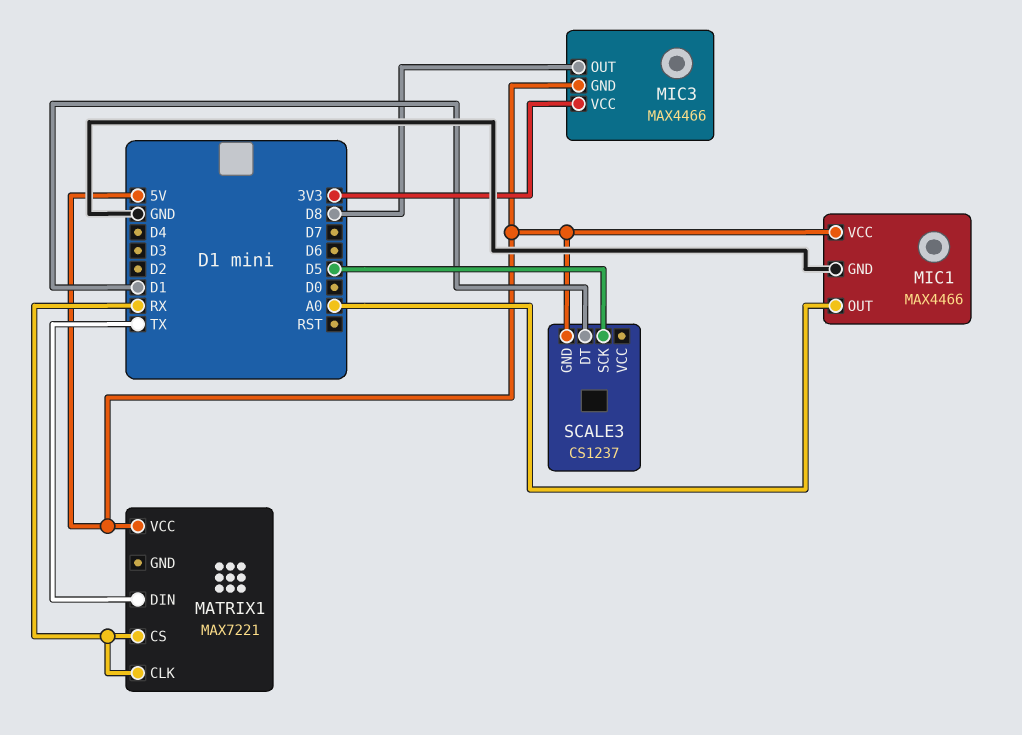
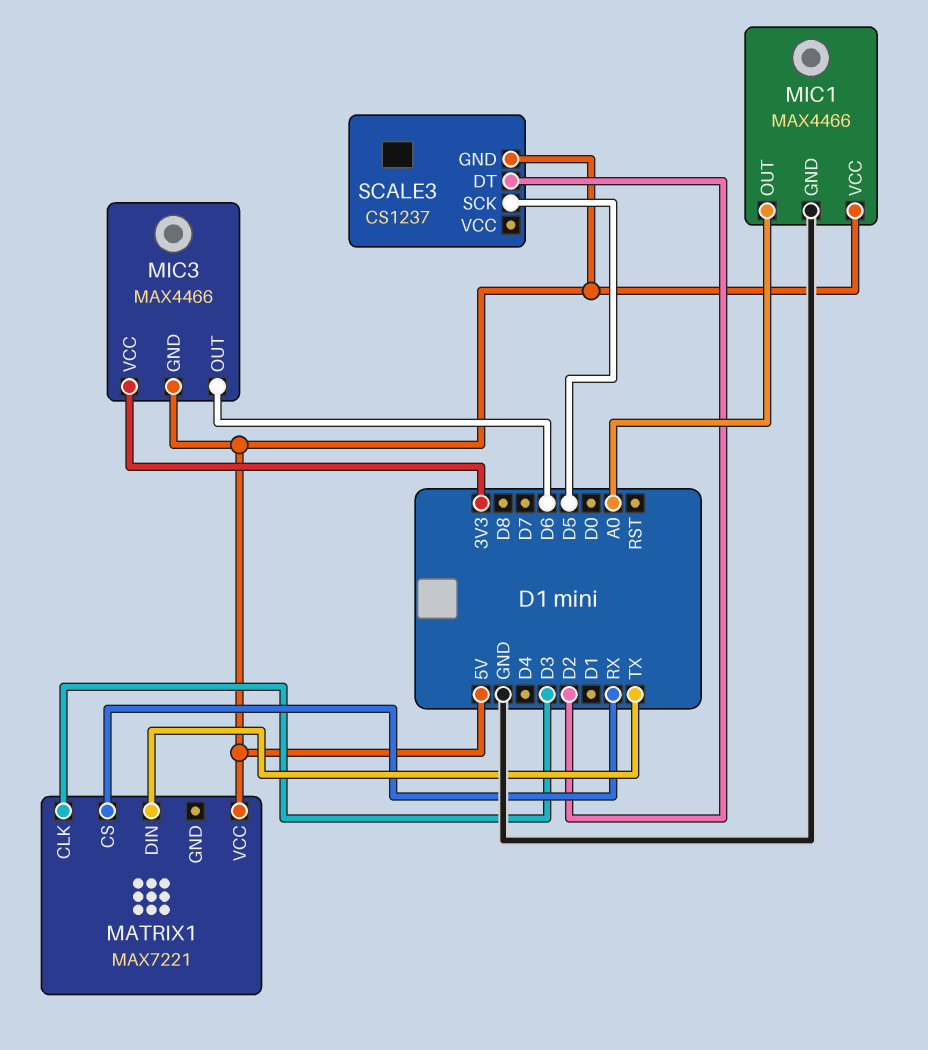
MATRIX1 pin CLK: RX -> D3
MIC3 pin OUT: D8 -> D6
SCALE3 pin DT: D1 -> D2

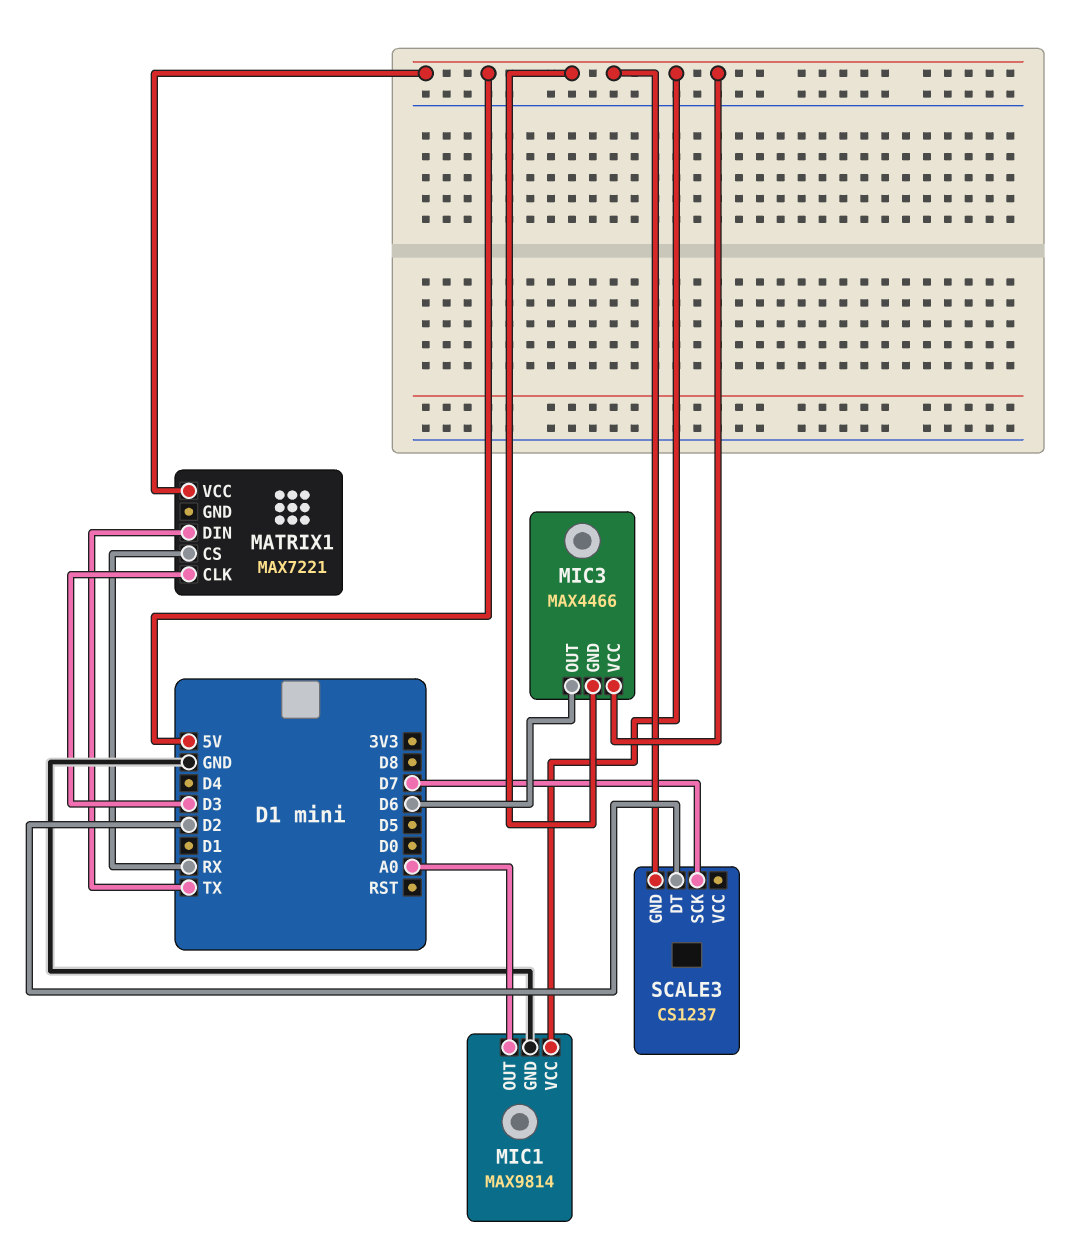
MIC1: MAX4466 -> MAX9814
MIC3 pin VCC: 3V3 -> 5V
SCALE3 pin SCK: D5 -> D7

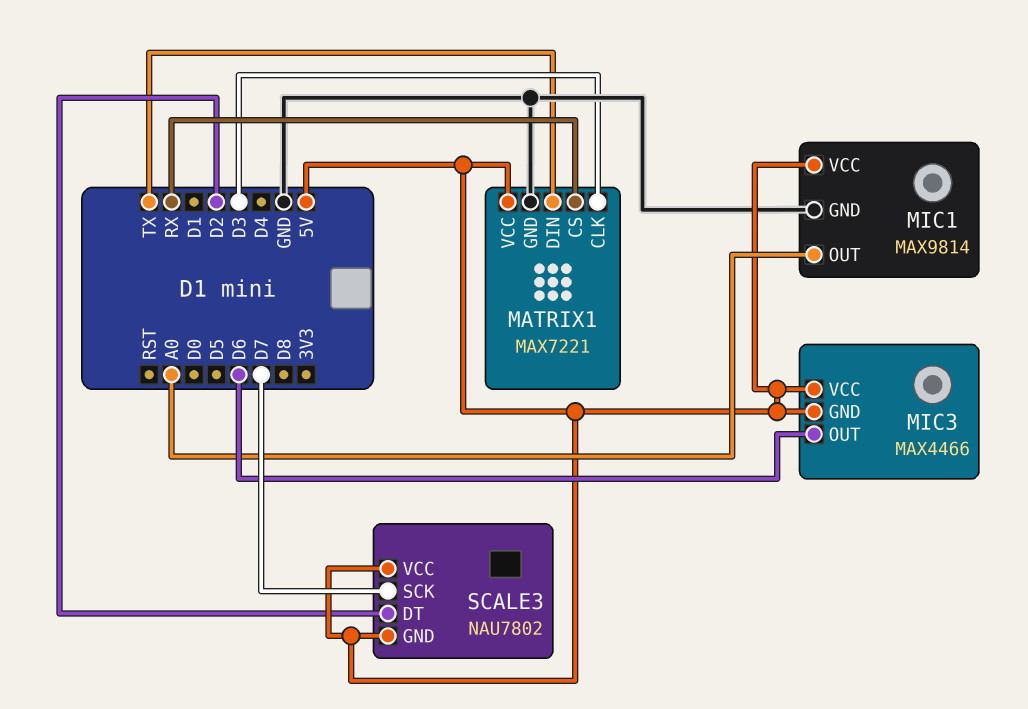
MATRIX1 pin GND: none -> GND
SCALE3: CS1237 -> NAU7802
SCALE3 pin VCC: none -> 5V

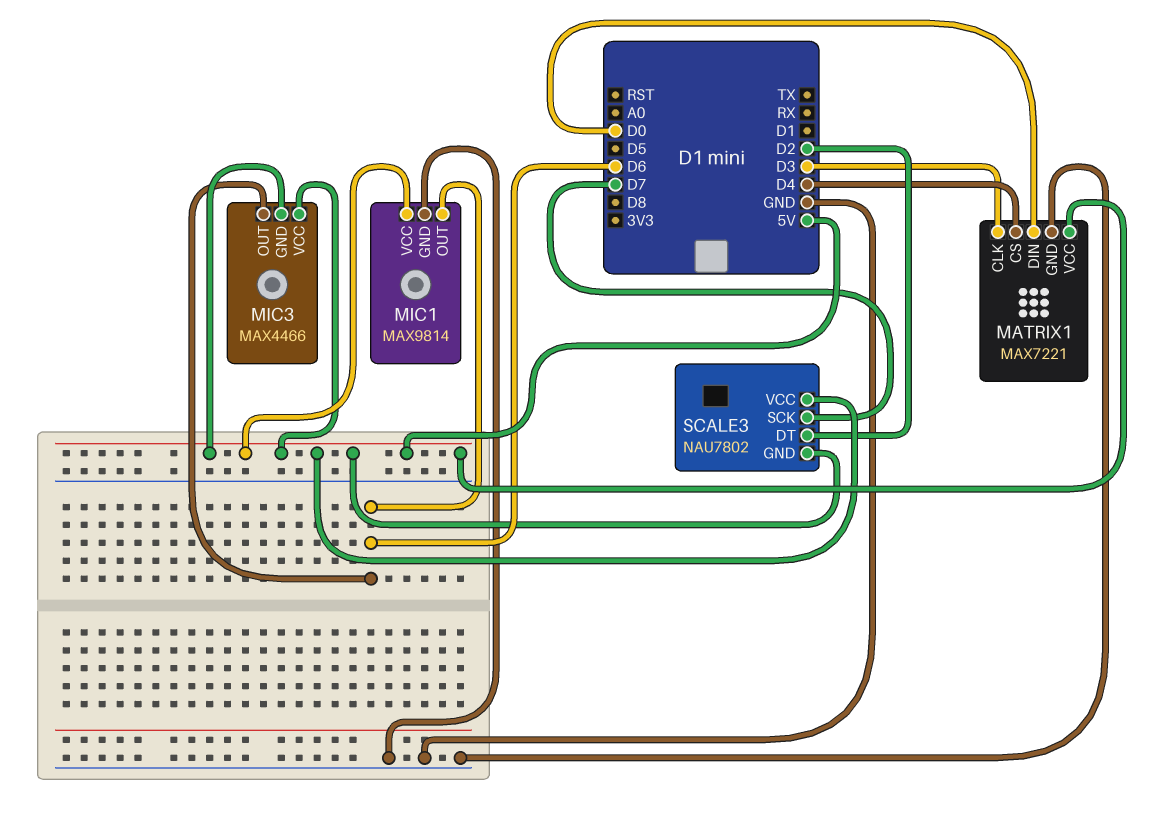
MATRIX1 pin CS: RX -> D4
MATRIX1 pin DIN: TX -> D0
MIC1 pin OUT: A0 -> D6

